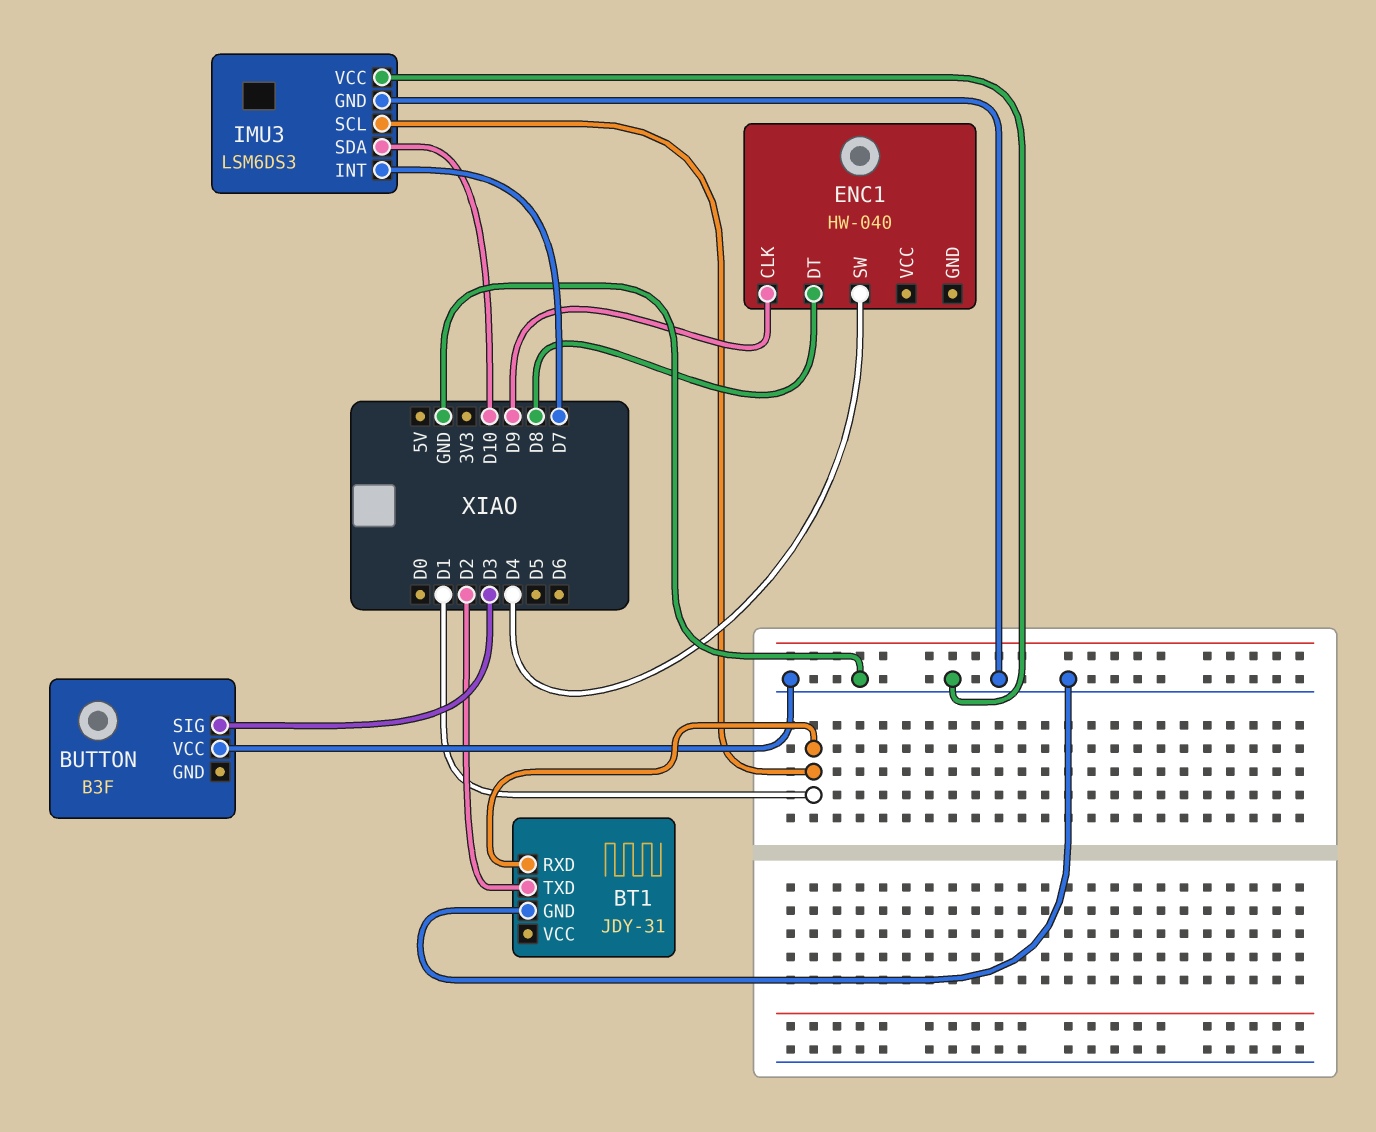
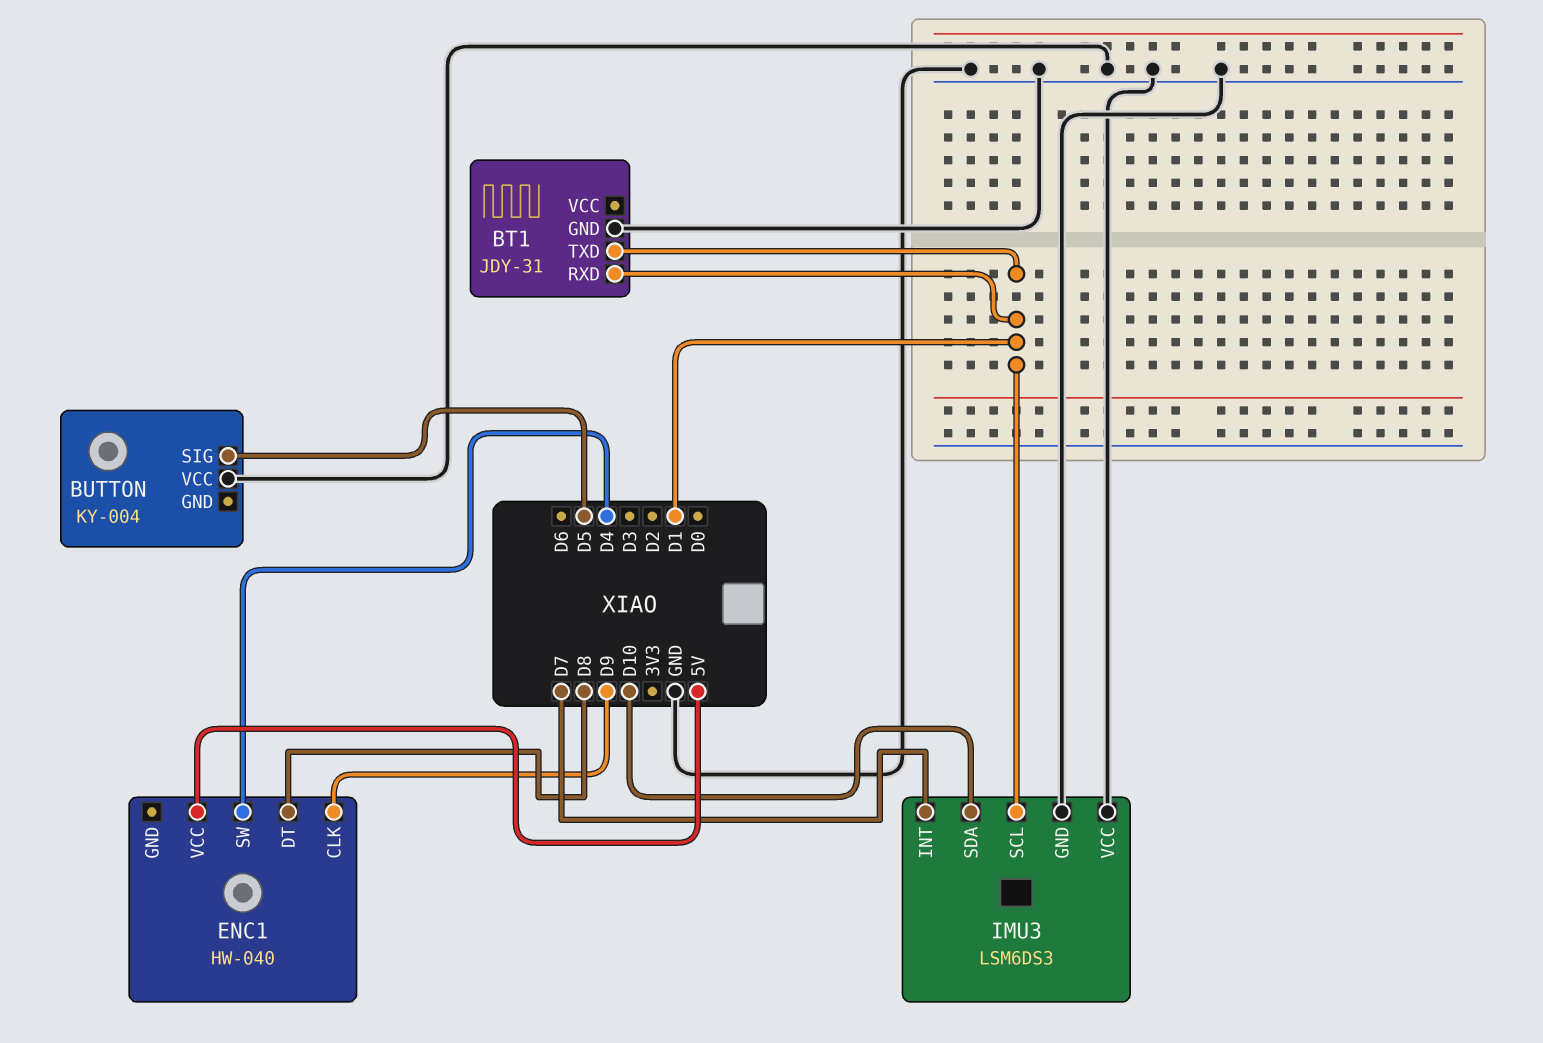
BT1 pin TXD: D2 -> D1
BUTTON: B3F -> KY-004
BUTTON pin SIG: D3 -> D5
ENC1 pin VCC: none -> 5V

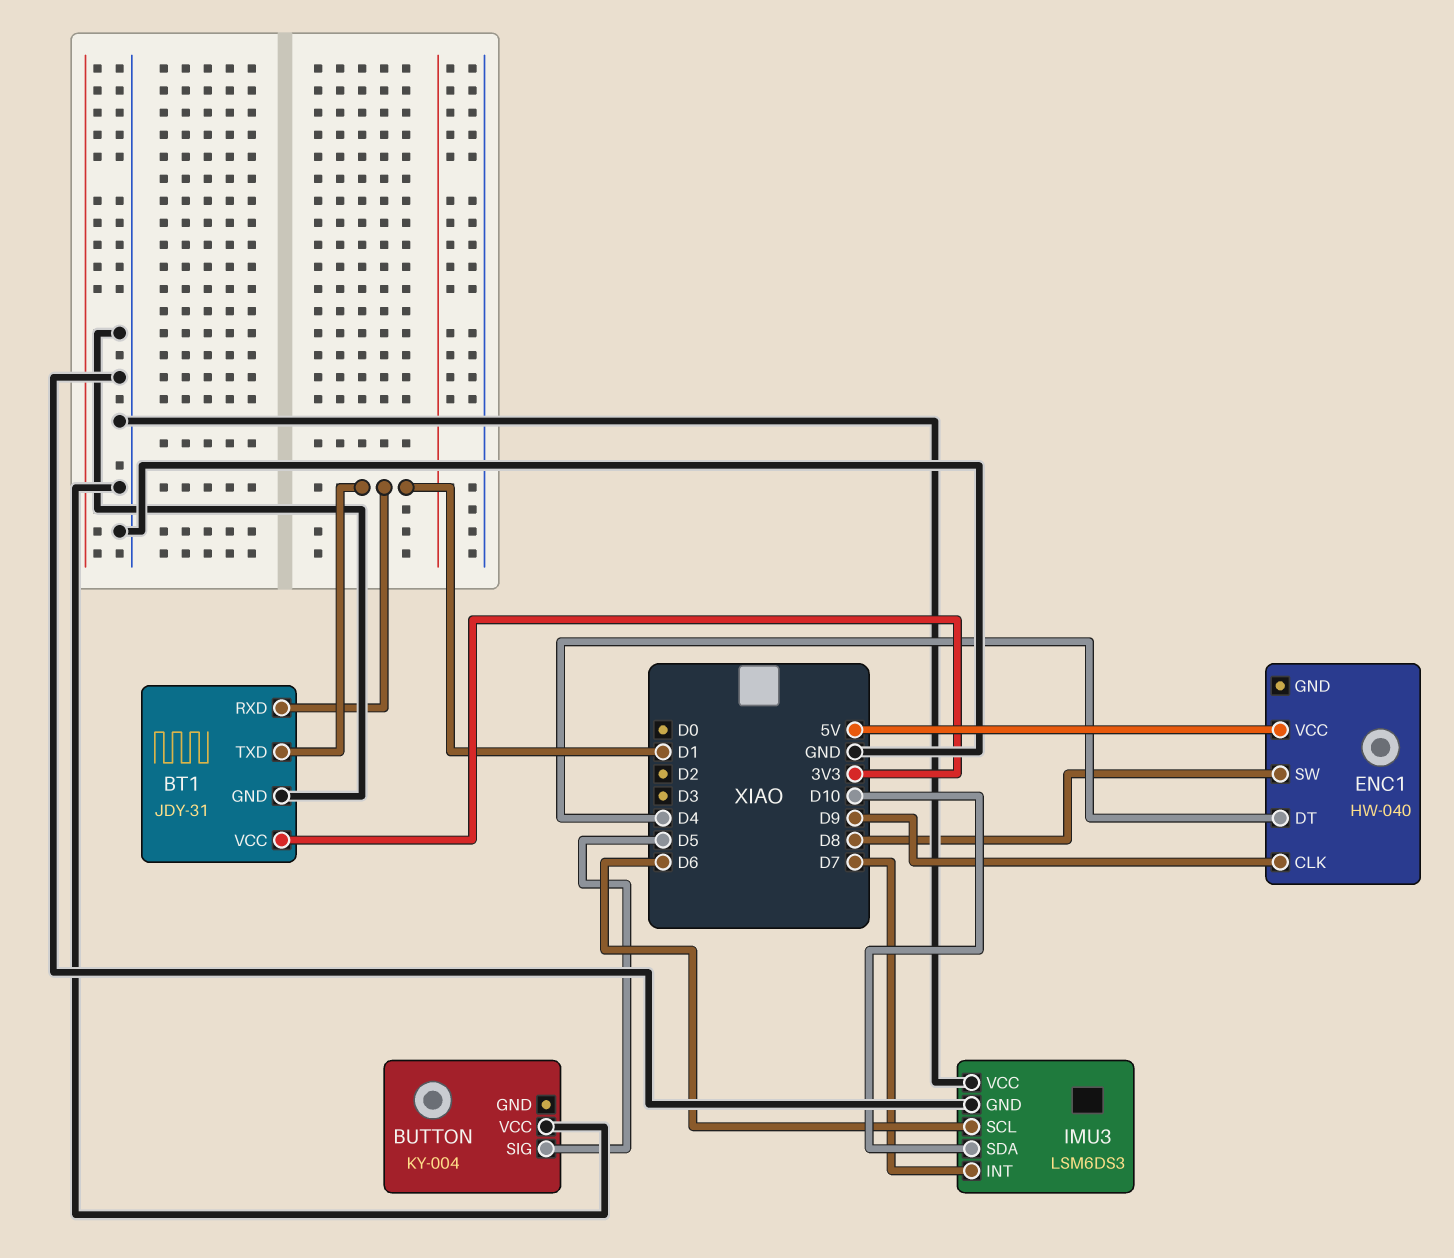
BT1 pin VCC: none -> 3V3
ENC1 pin DT: D8 -> D4
ENC1 pin SW: D4 -> D8
IMU3 pin SCL: D1 -> D6

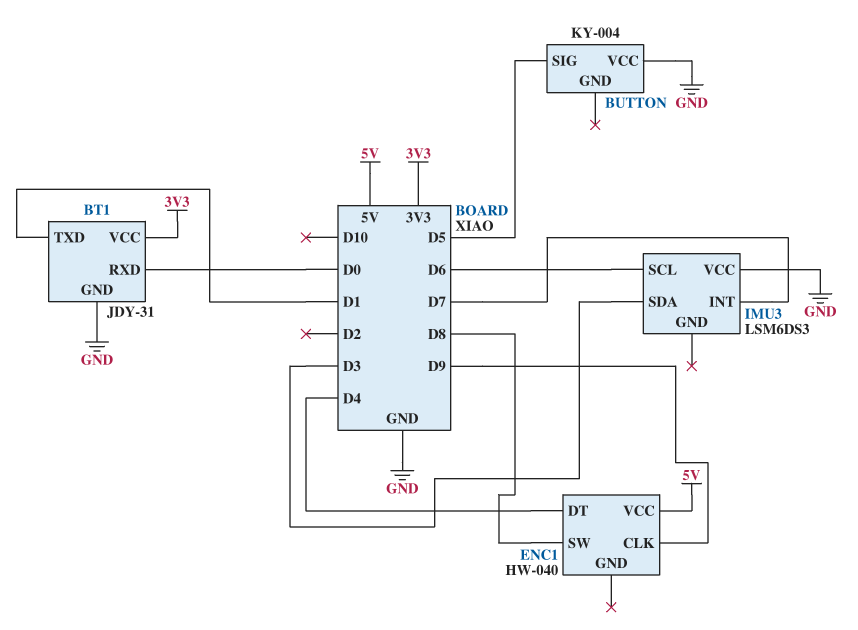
BT1 pin RXD: D1 -> D0
IMU3 pin GND: GND -> none
IMU3 pin SDA: D10 -> D3

